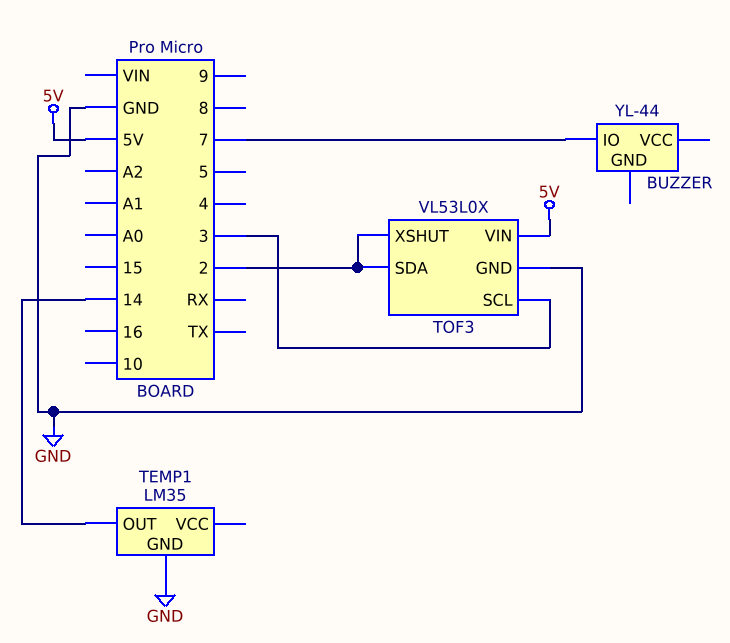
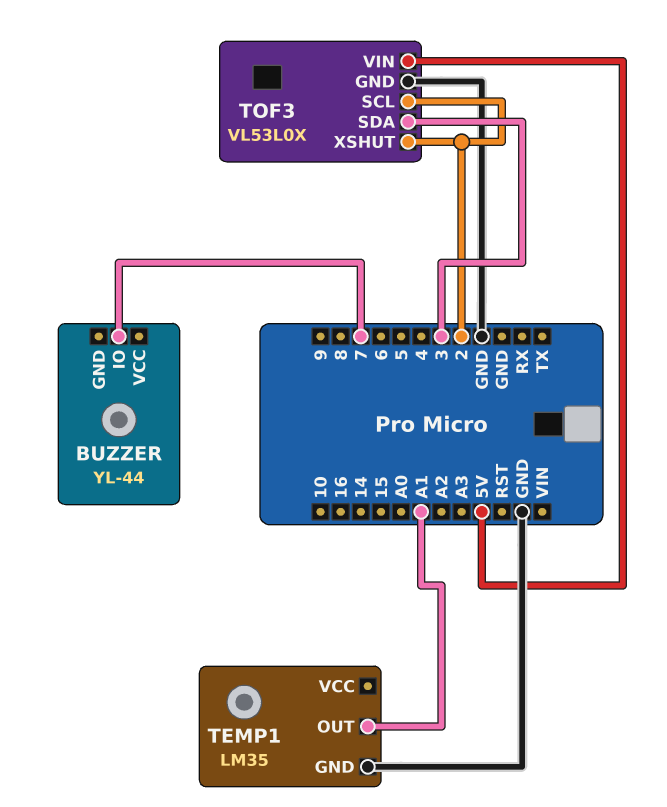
TEMP1 pin OUT: 14 -> A1
TOF3 pin SCL: 3 -> 2
TOF3 pin SDA: 2 -> 3

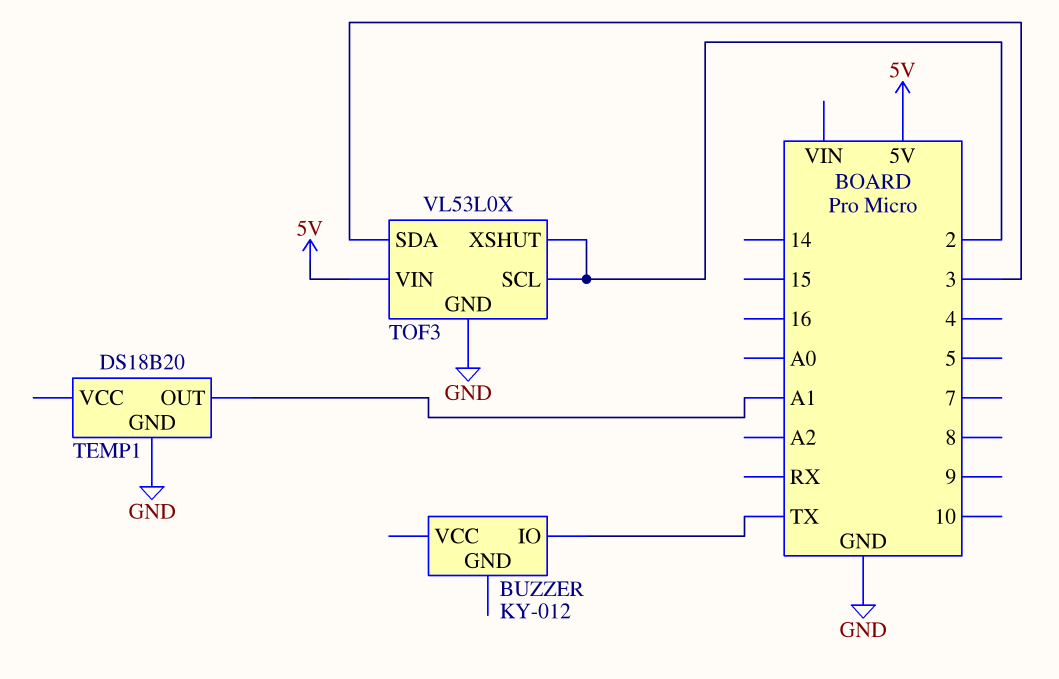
BUZZER: YL-44 -> KY-012
BUZZER pin IO: 7 -> TX
TEMP1: LM35 -> DS18B20

